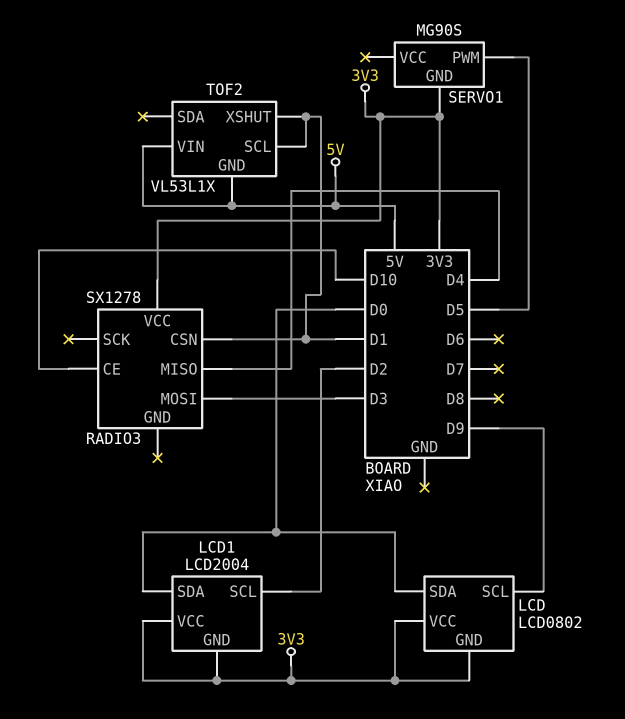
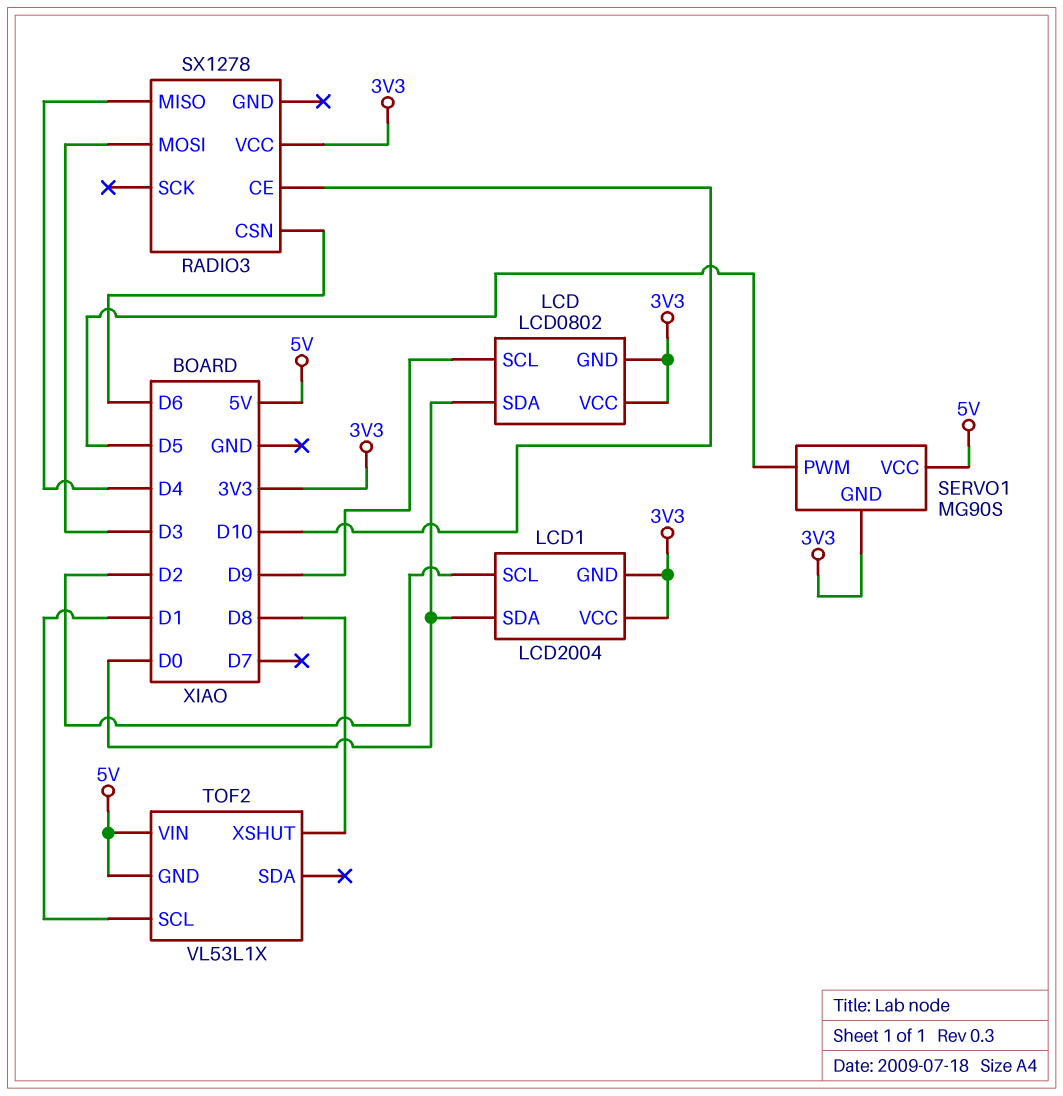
RADIO3 pin CSN: D1 -> D6
SERVO1 pin VCC: none -> 5V
TOF2 pin XSHUT: D1 -> D8

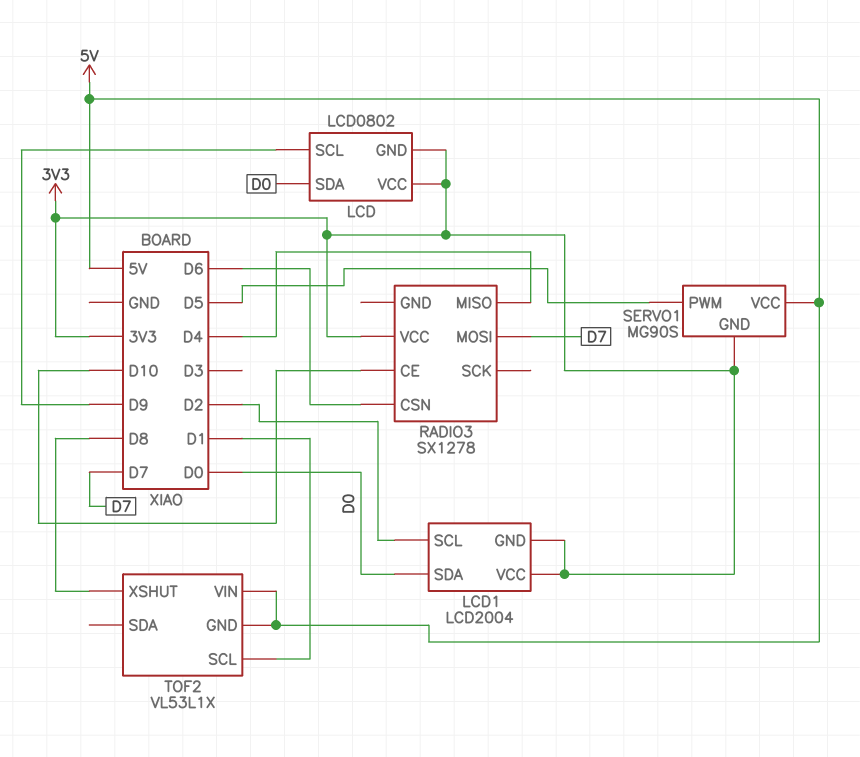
RADIO3 pin MOSI: D3 -> D7

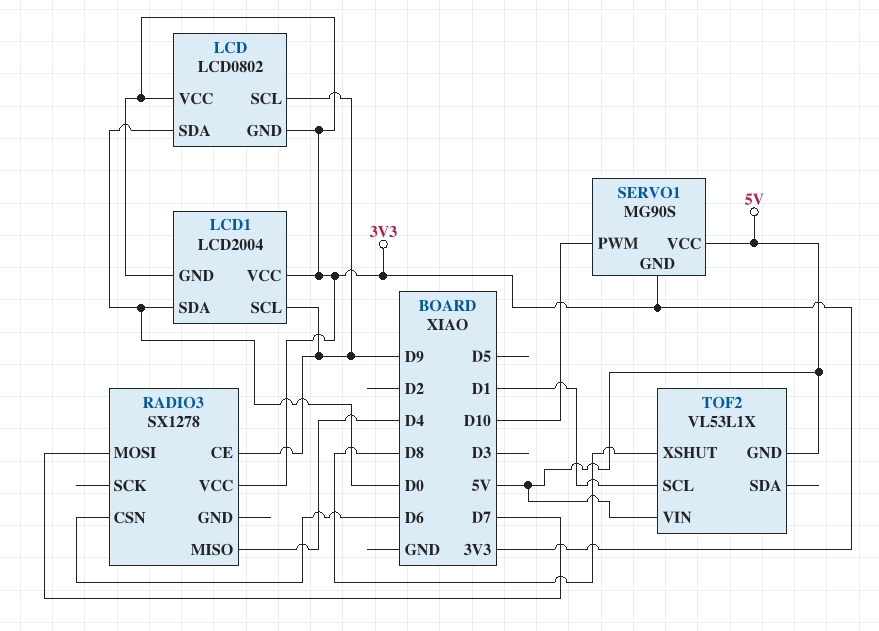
LCD1 pin SCL: D2 -> D9
RADIO3 pin CE: D10 -> D9
SERVO1 pin PWM: D5 -> D10

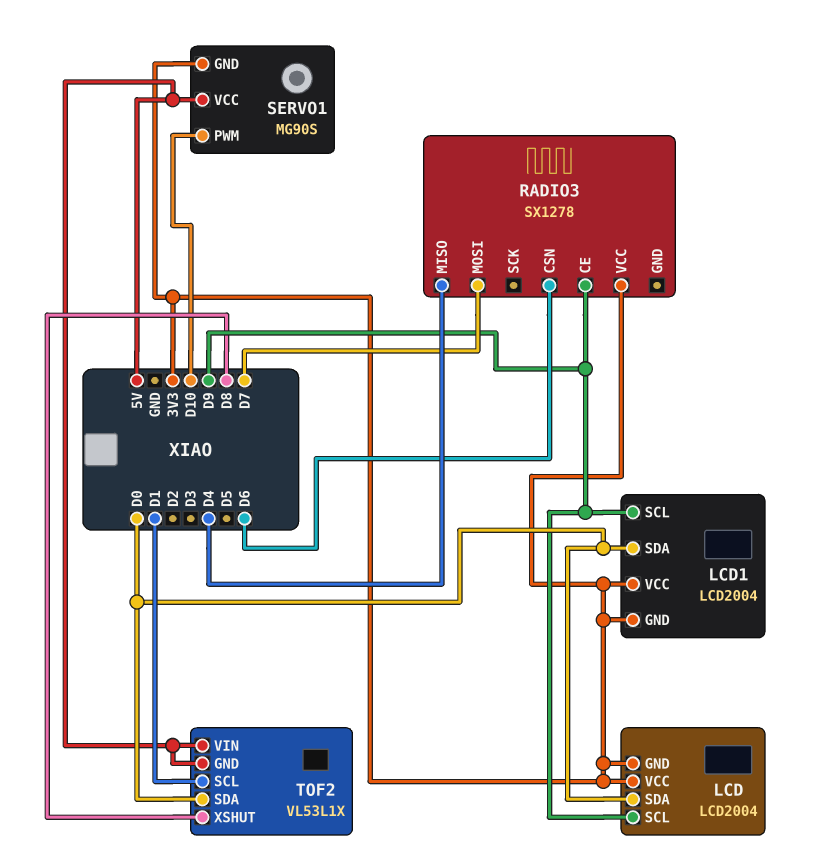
LCD: LCD0802 -> LCD2004
TOF2 pin SDA: none -> D0

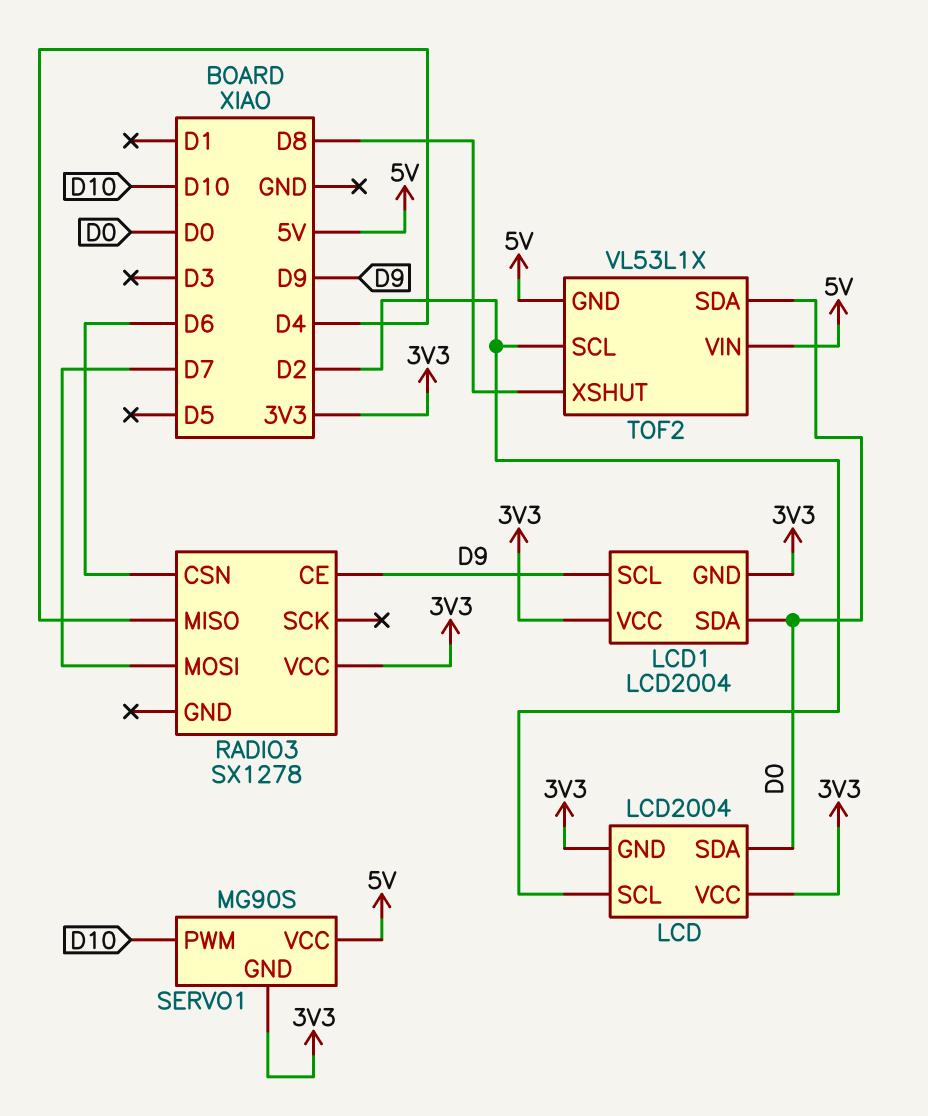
LCD pin SCL: D9 -> D2
TOF2 pin SCL: D1 -> D2

